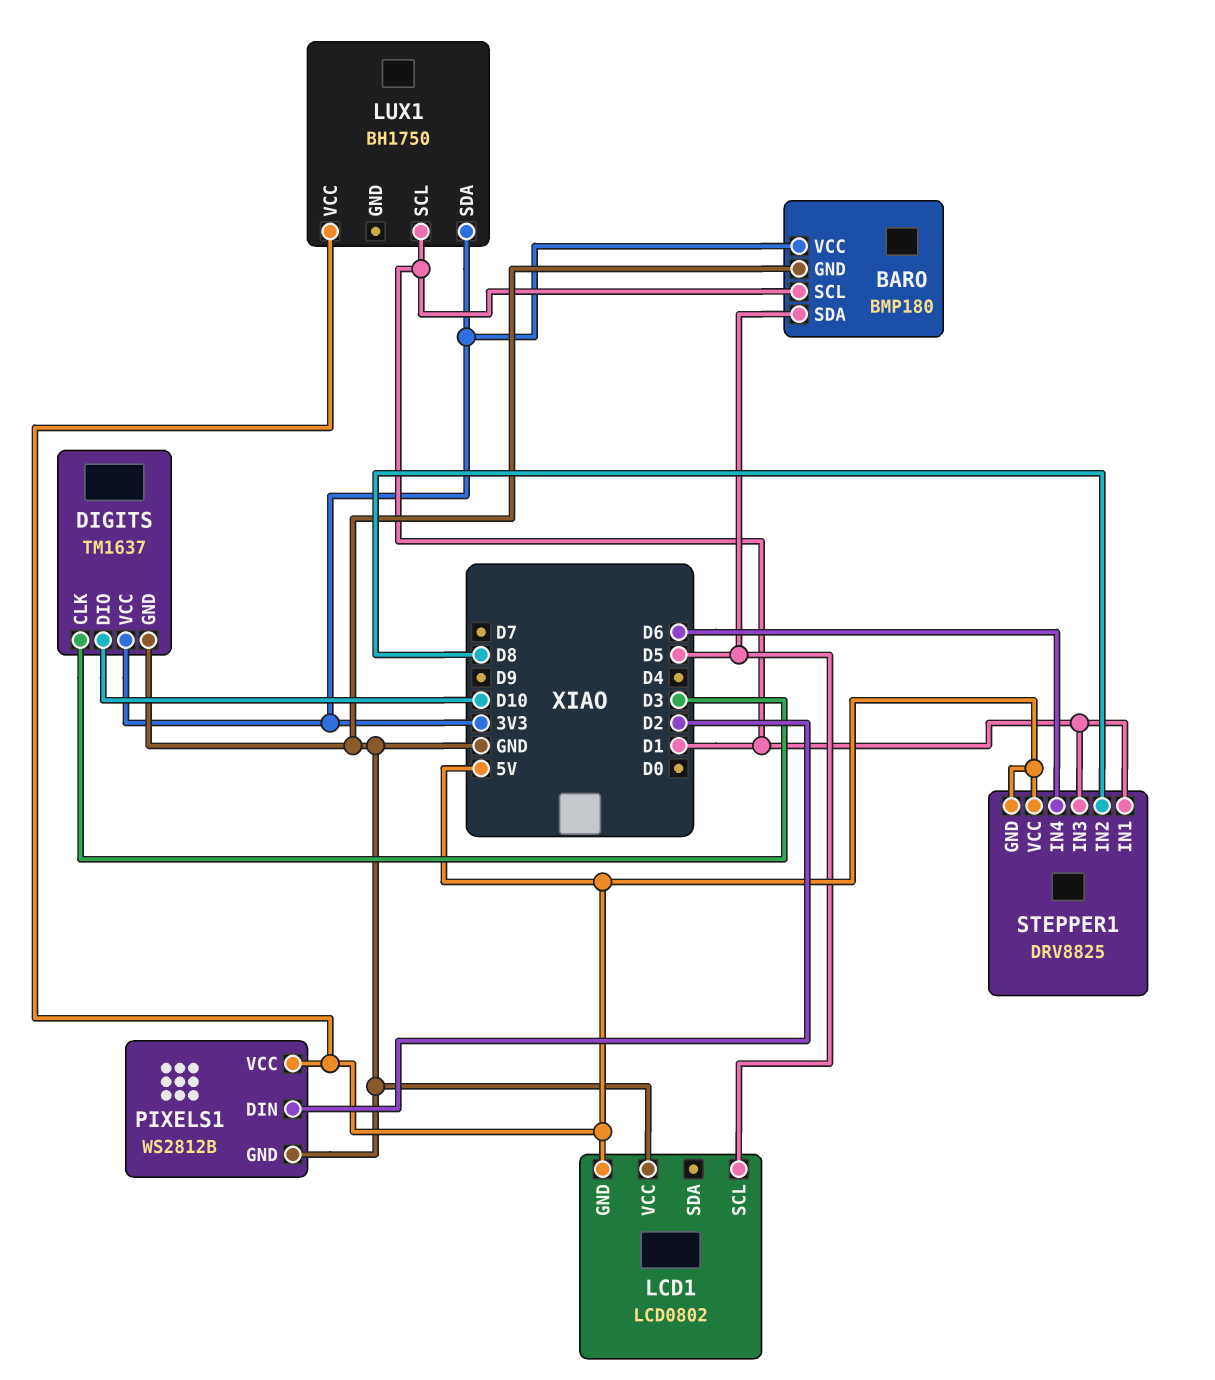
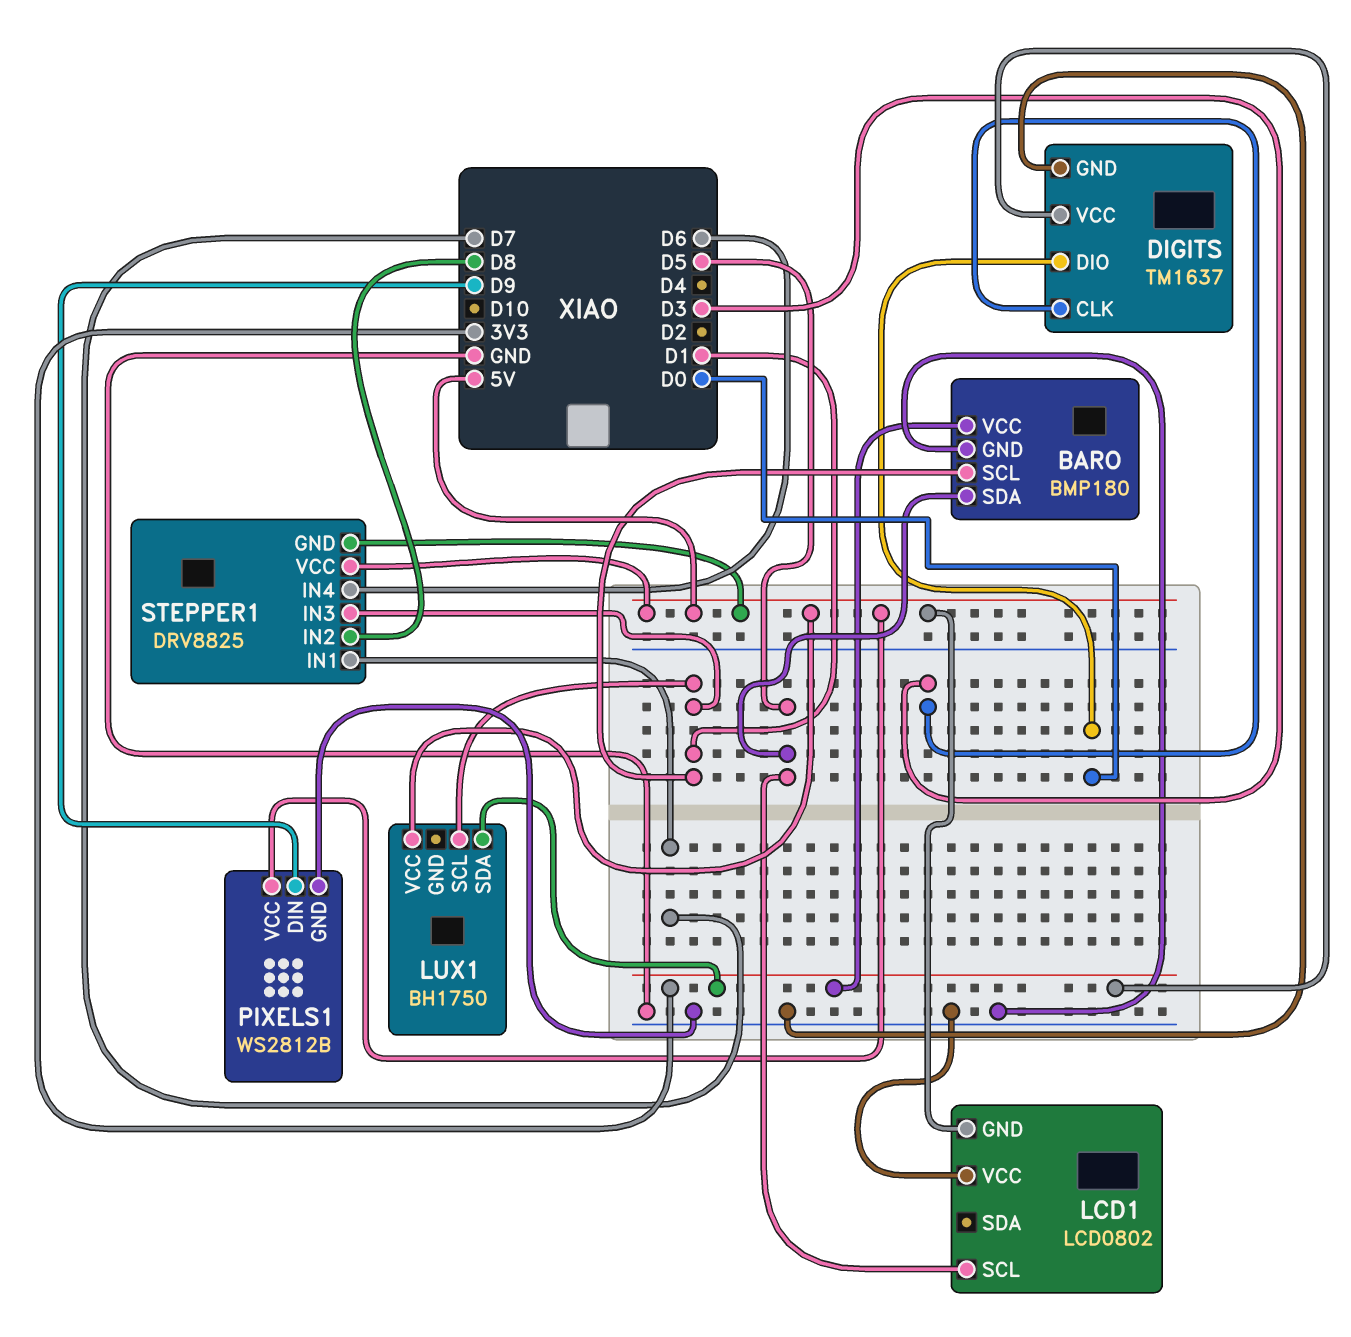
DIGITS pin DIO: D10 -> D0
PIXELS1 pin DIN: D2 -> D9
STEPPER1 pin IN1: D1 -> D7

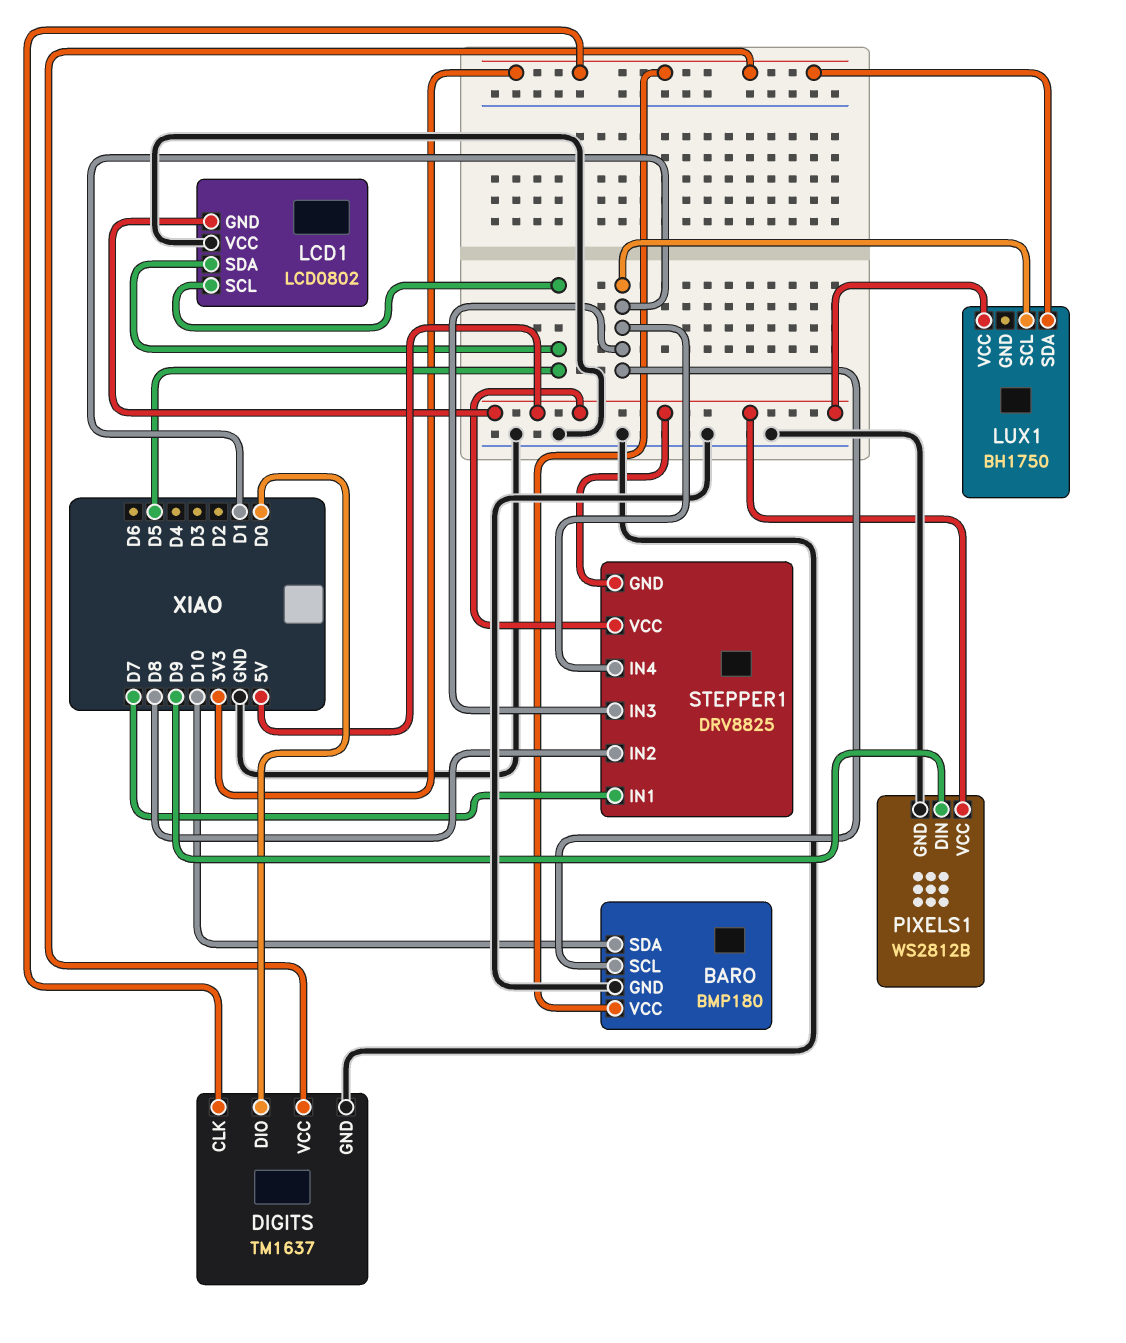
BARO pin SDA: D5 -> D10
DIGITS pin CLK: D3 -> 3V3
LCD1 pin SDA: none -> D5
STEPPER1 pin IN4: D6 -> D1

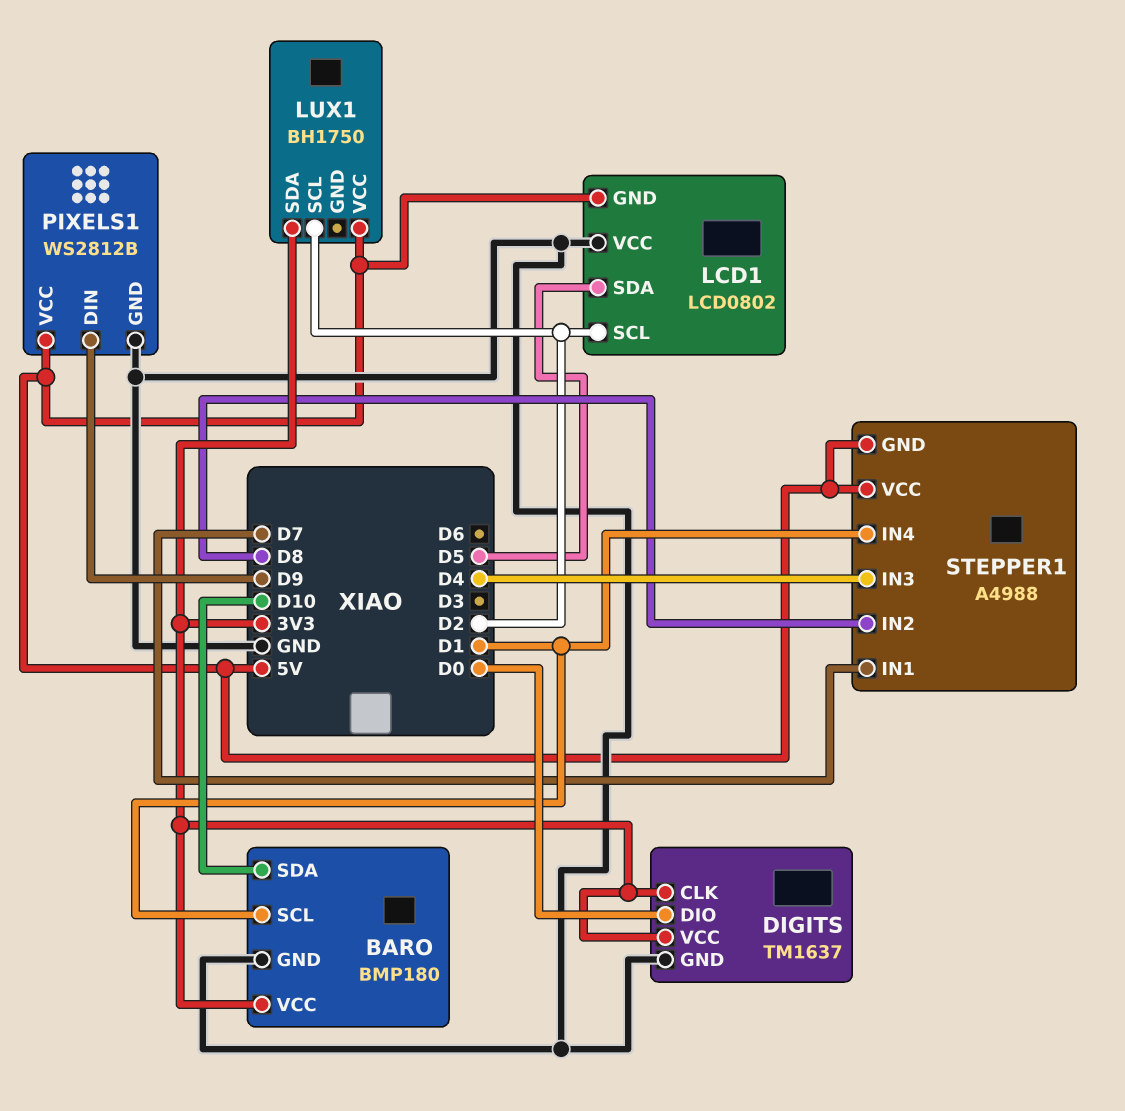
LCD1 pin SCL: D5 -> D2
LUX1 pin SCL: D1 -> D2
STEPPER1: DRV8825 -> A4988
STEPPER1 pin IN3: D1 -> D4

